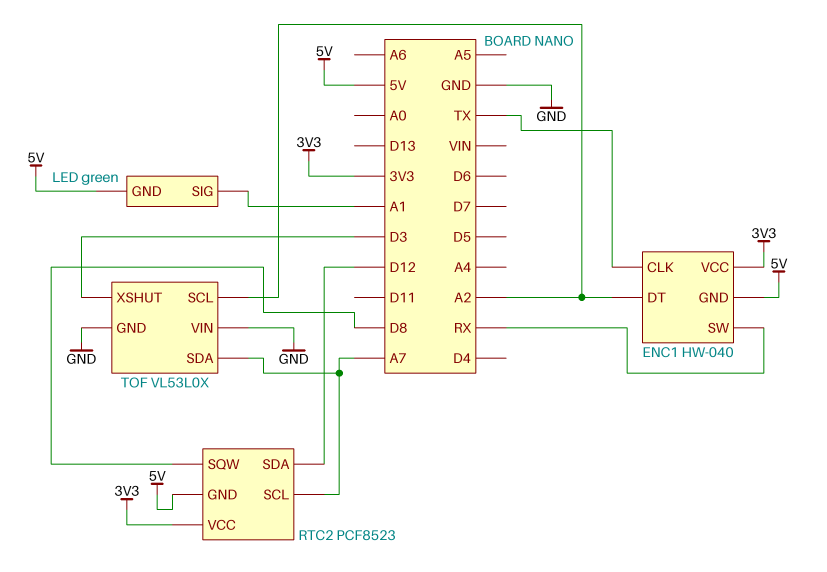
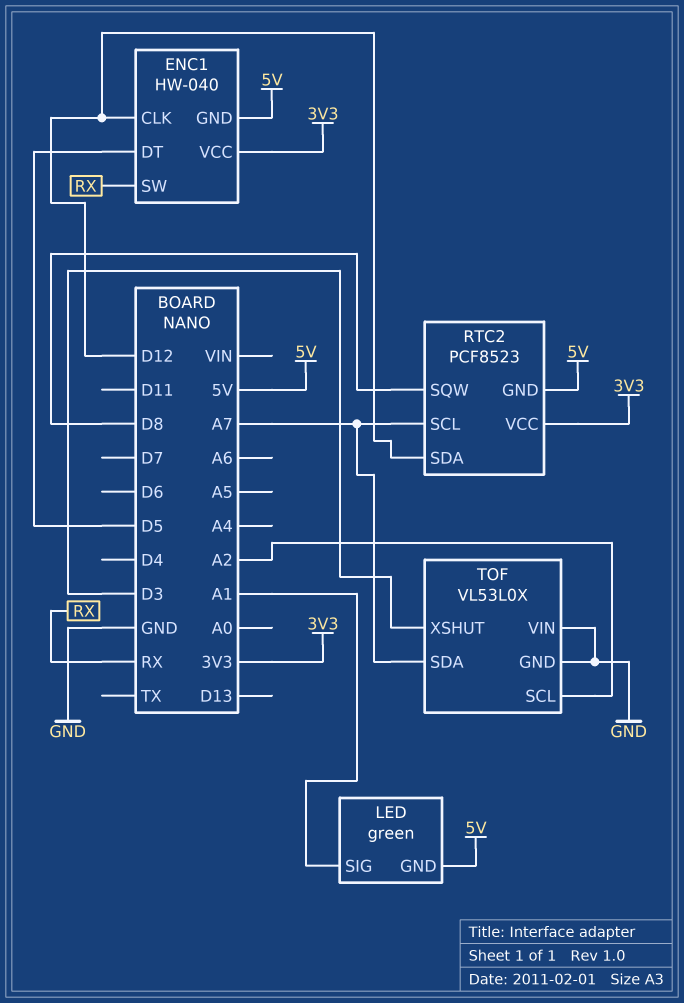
ENC1 pin CLK: TX -> D12
ENC1 pin DT: A2 -> D5

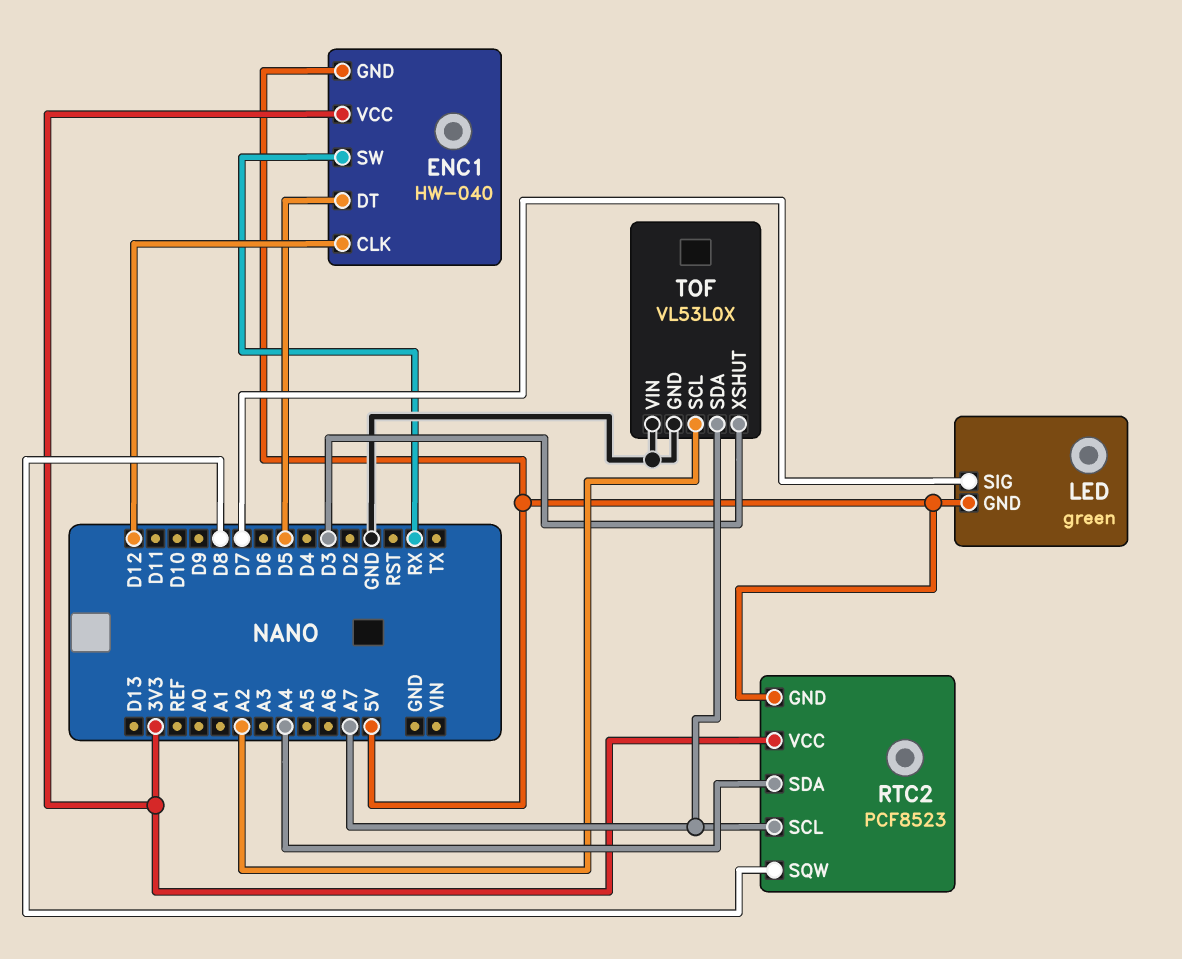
LED pin SIG: A1 -> D7
RTC2 pin SDA: D12 -> A4

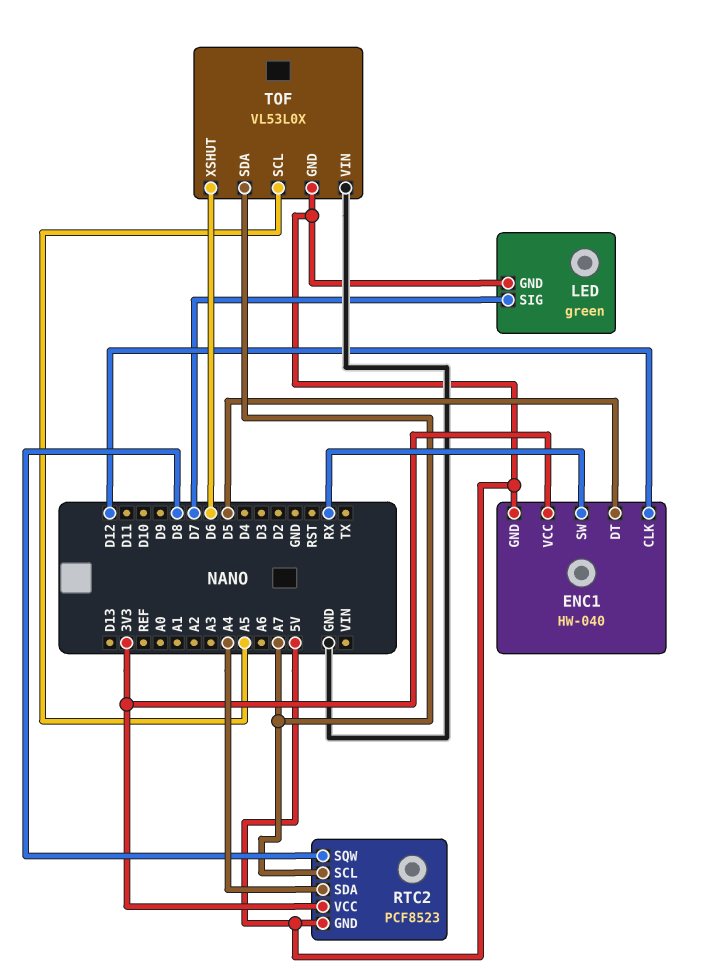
TOF pin GND: GND -> 5V
TOF pin SCL: A2 -> A5
TOF pin XSHUT: D3 -> D6

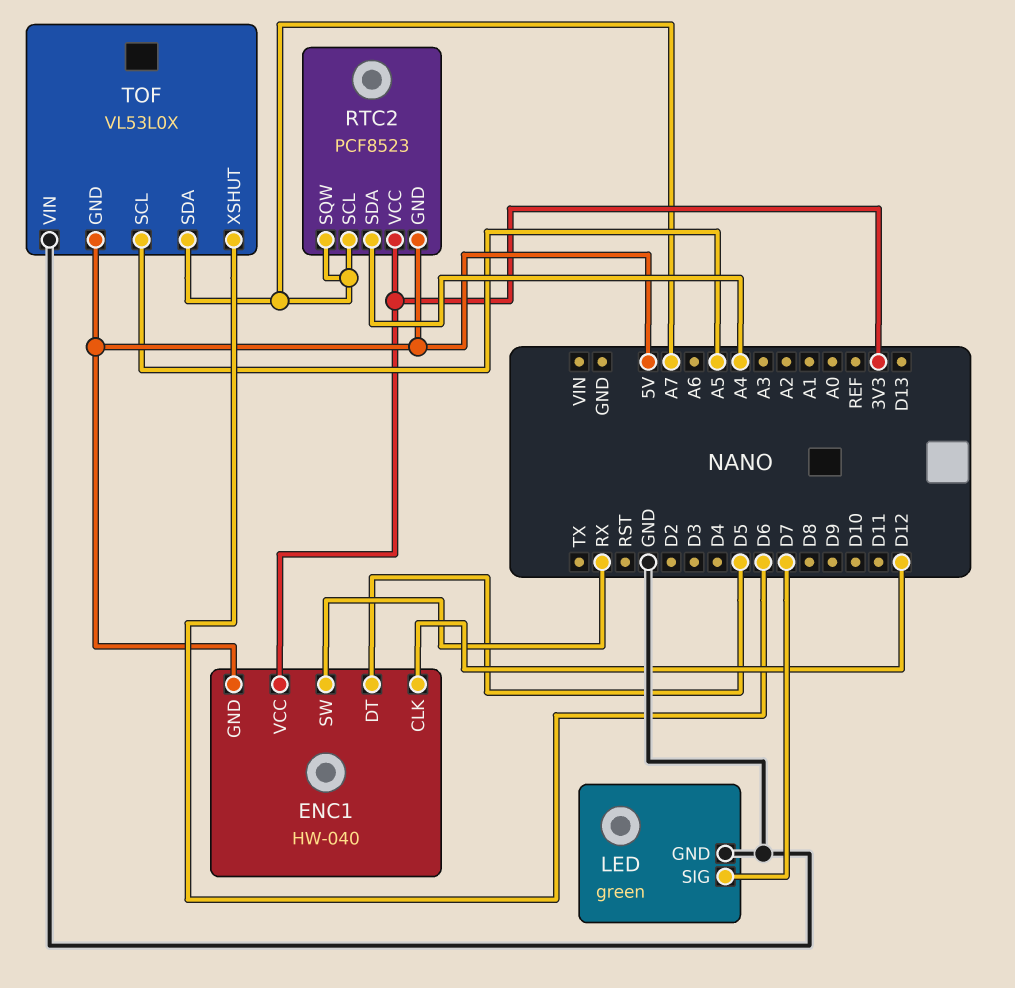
LED pin GND: 5V -> GND
RTC2 pin SQW: D8 -> A7

